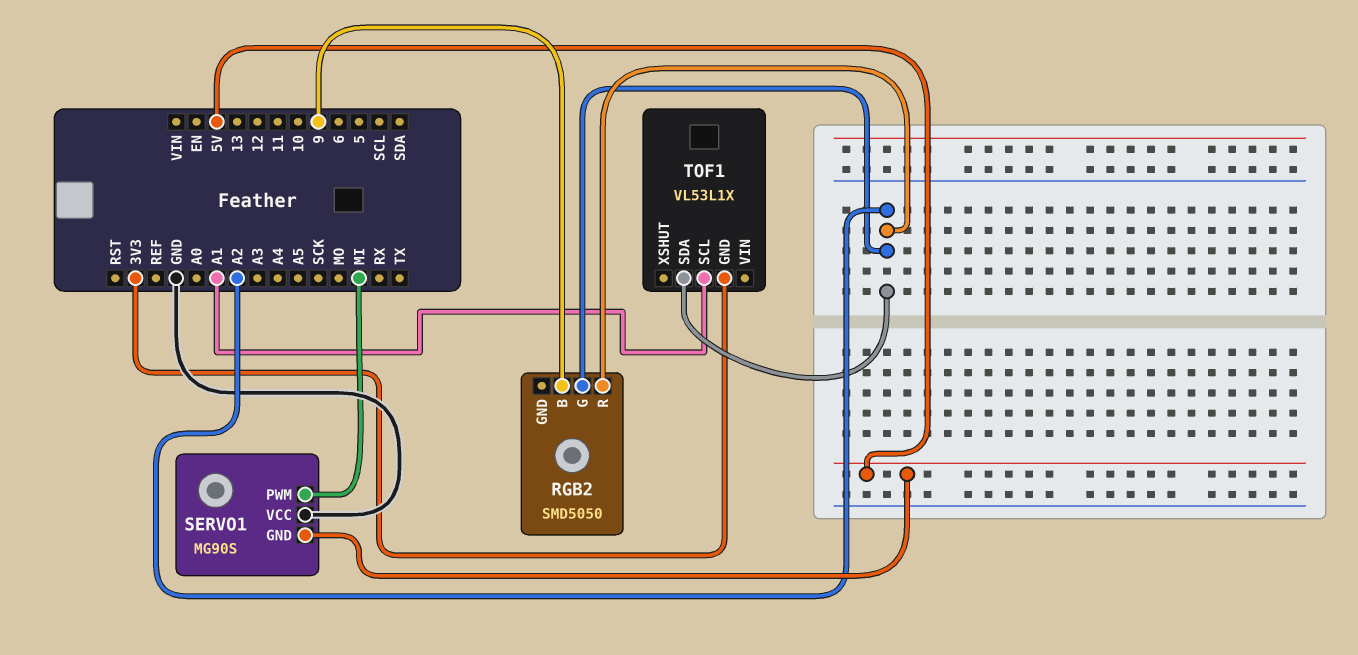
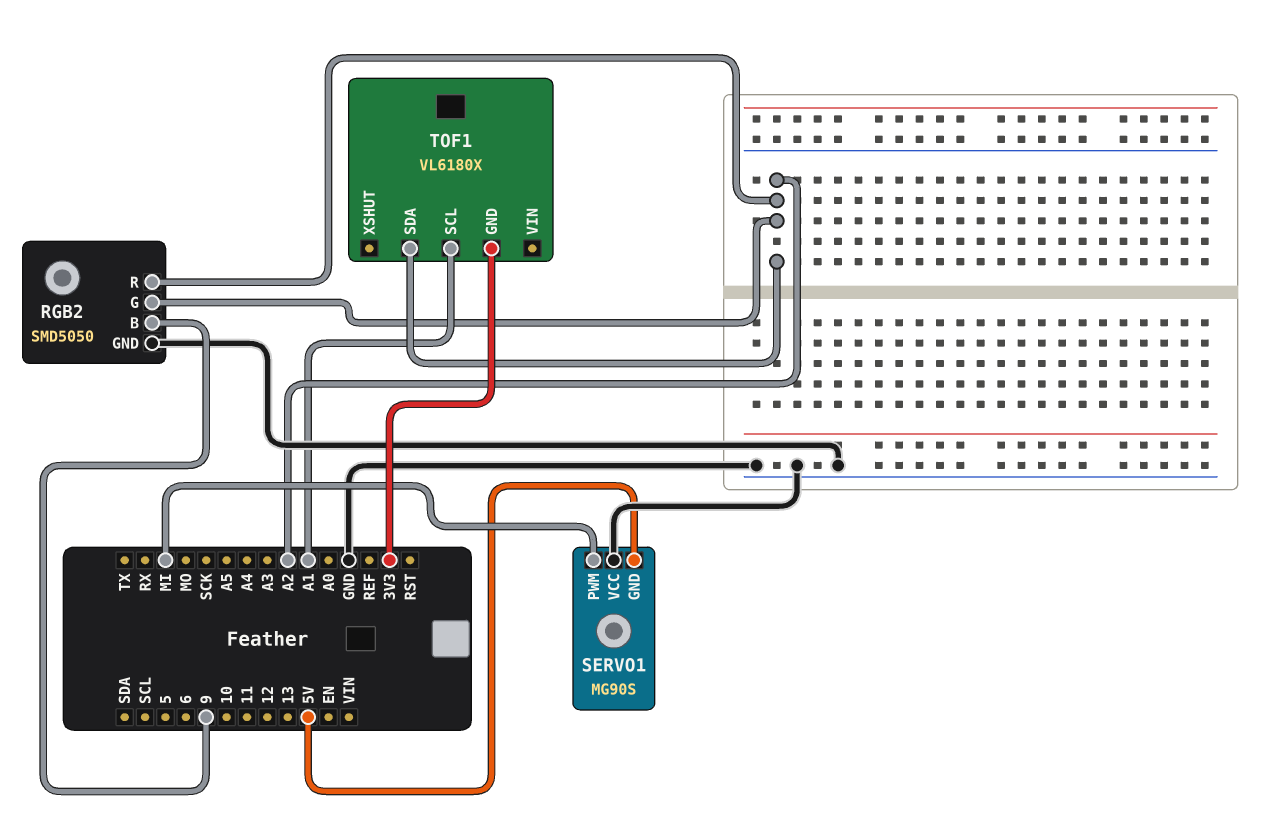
RGB2 pin GND: none -> GND
TOF1: VL53L1X -> VL6180X

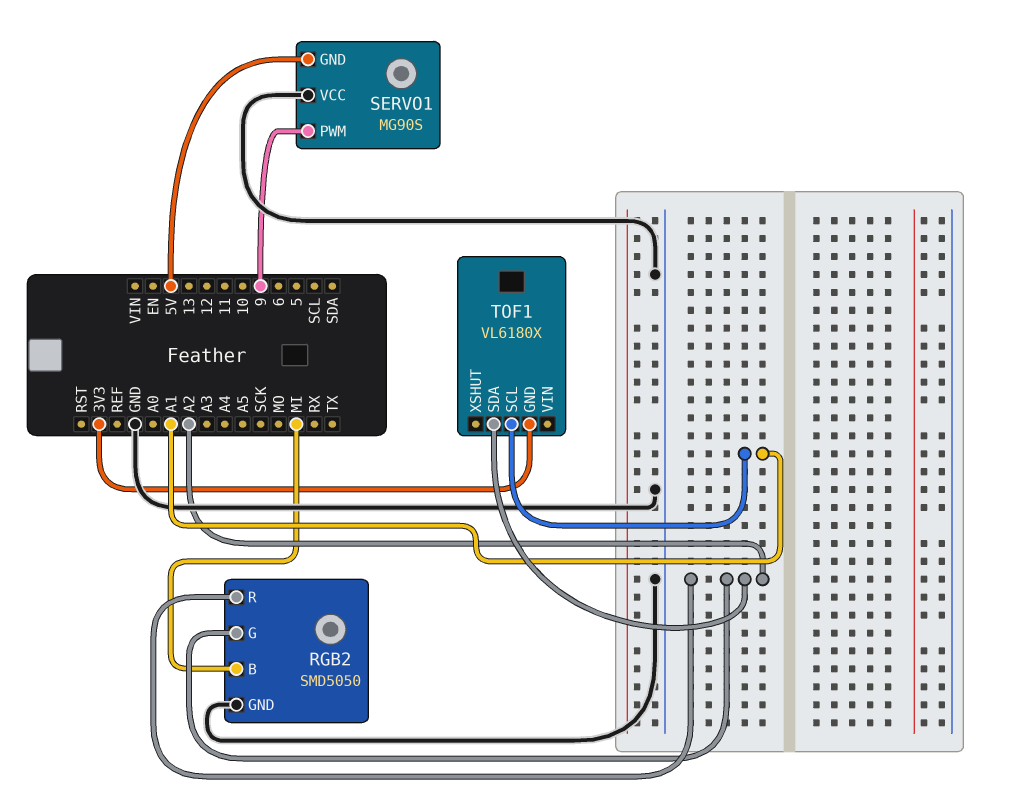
RGB2 pin B: 9 -> MI
SERVO1 pin PWM: MI -> 9

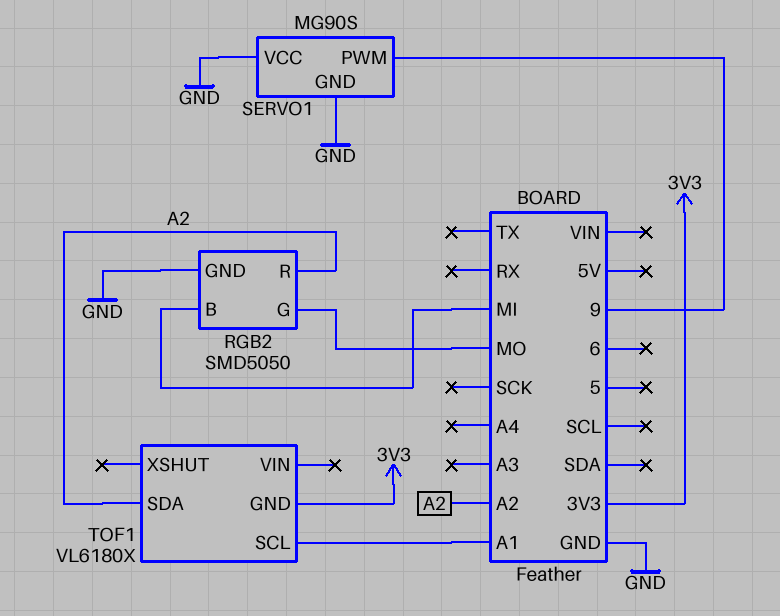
RGB2 pin G: A2 -> MO
SERVO1 pin GND: 5V -> GND

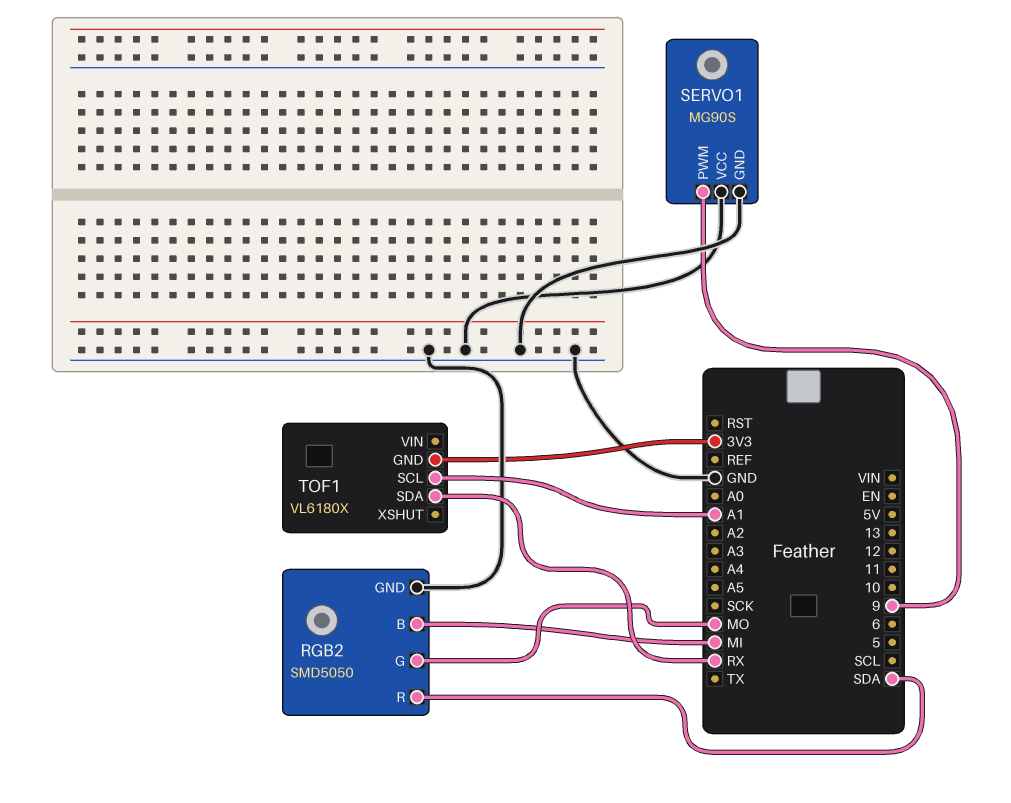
RGB2 pin R: A2 -> SDA
TOF1 pin SDA: A2 -> RX

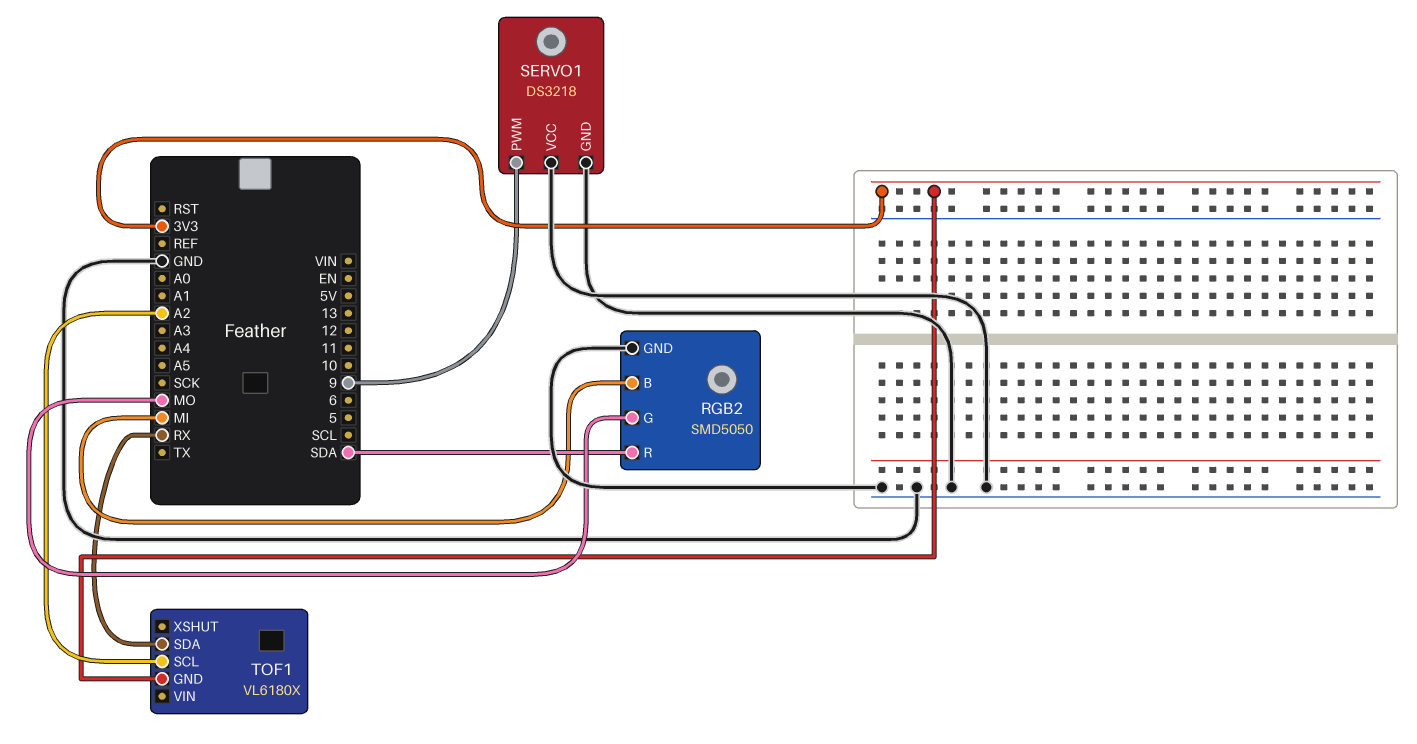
SERVO1: MG90S -> DS3218
TOF1 pin SCL: A1 -> A2

